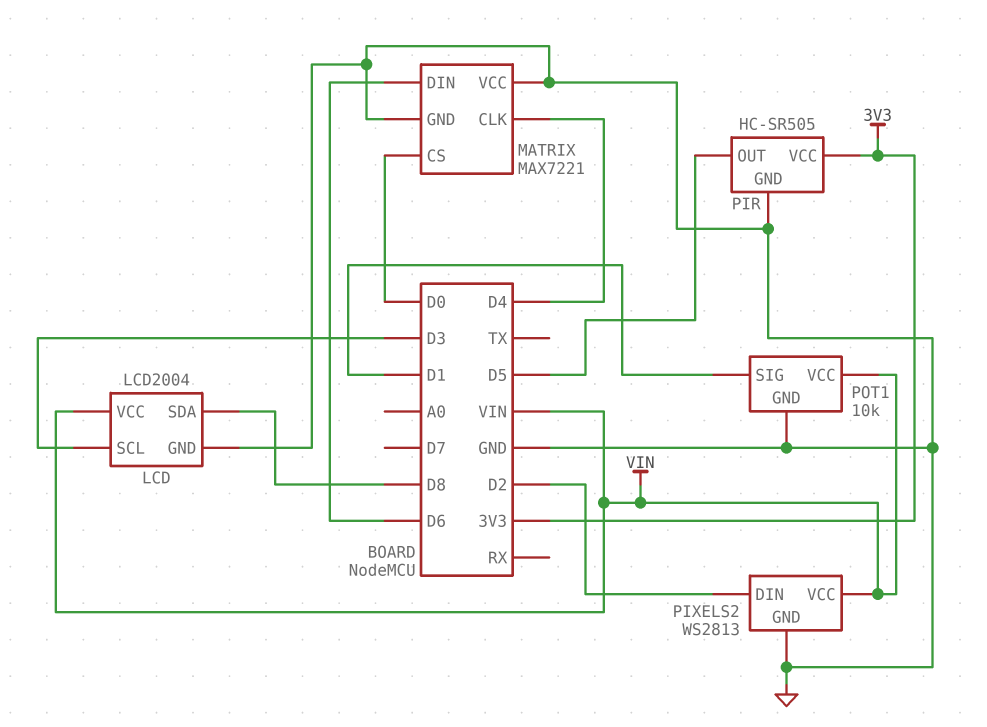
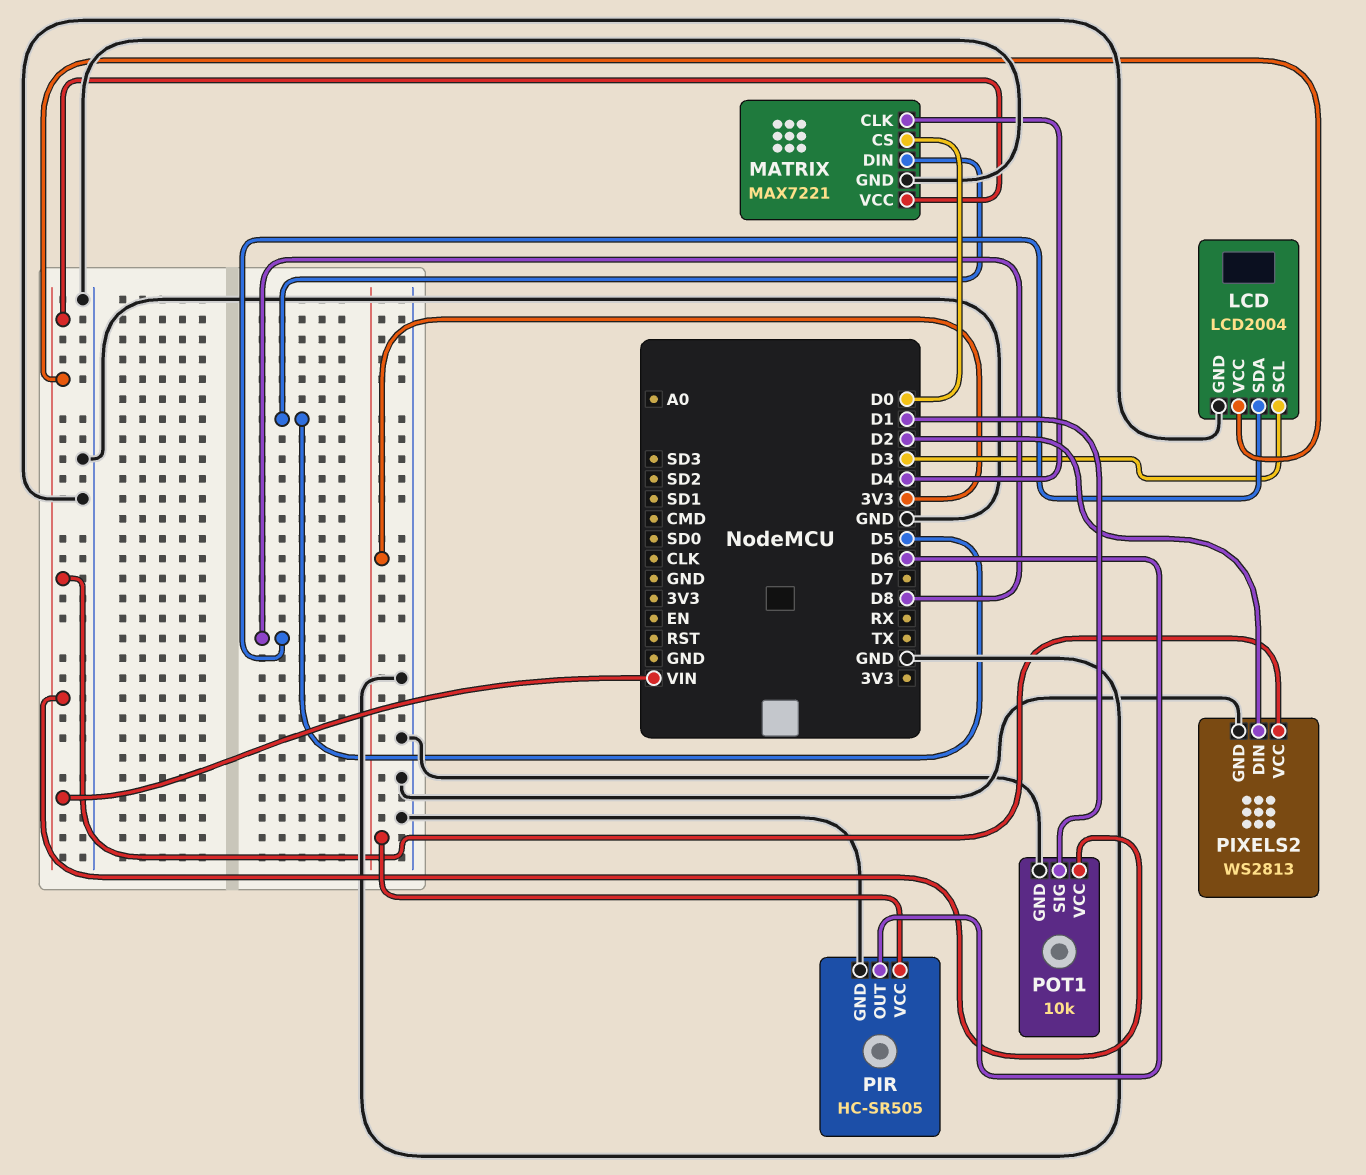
MATRIX pin DIN: D6 -> D5
MATRIX pin VCC: GND -> VIN
PIR pin OUT: D5 -> D6

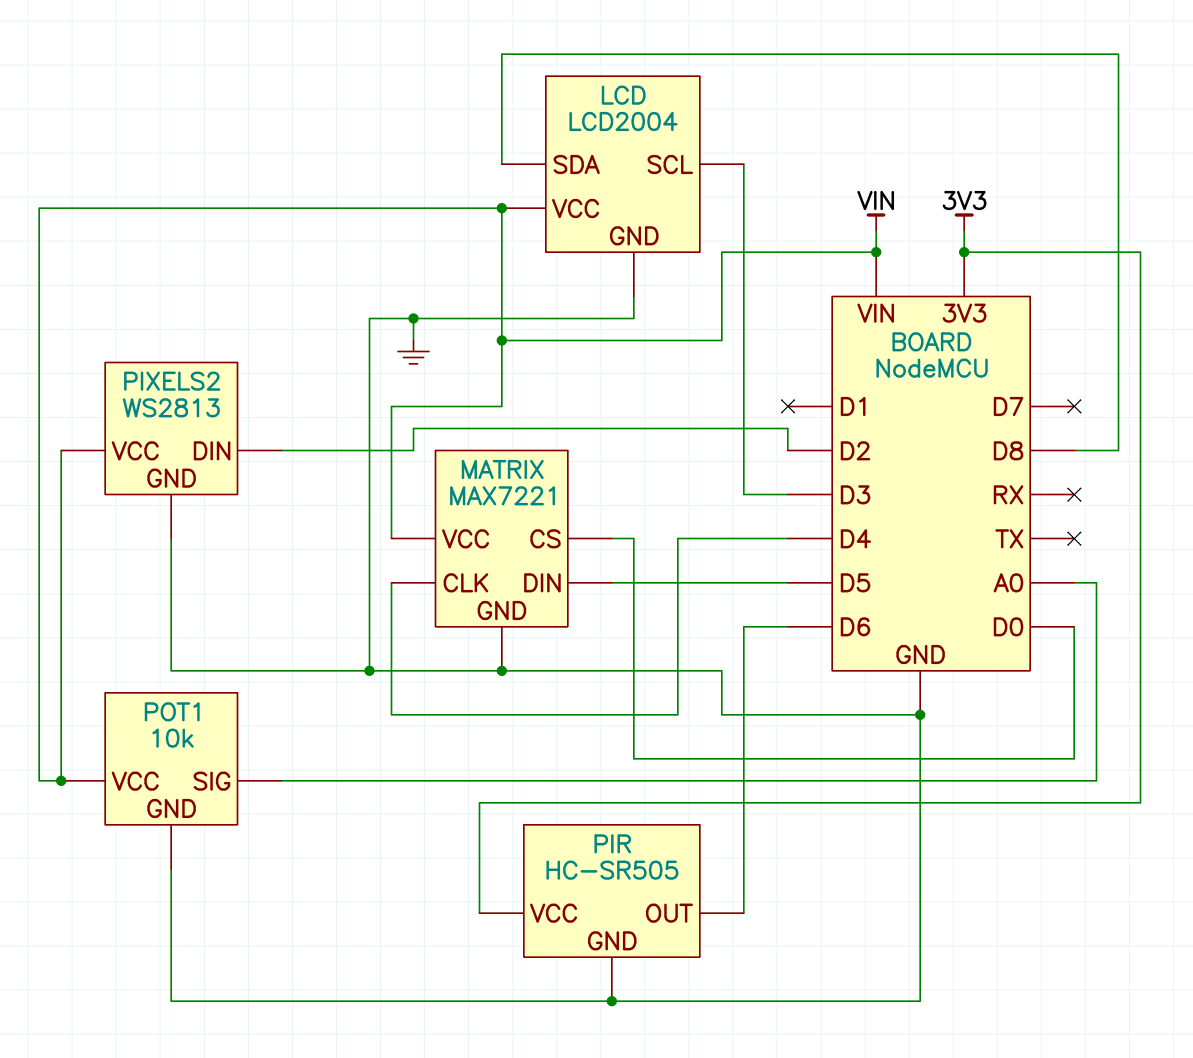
POT1 pin SIG: D1 -> A0

